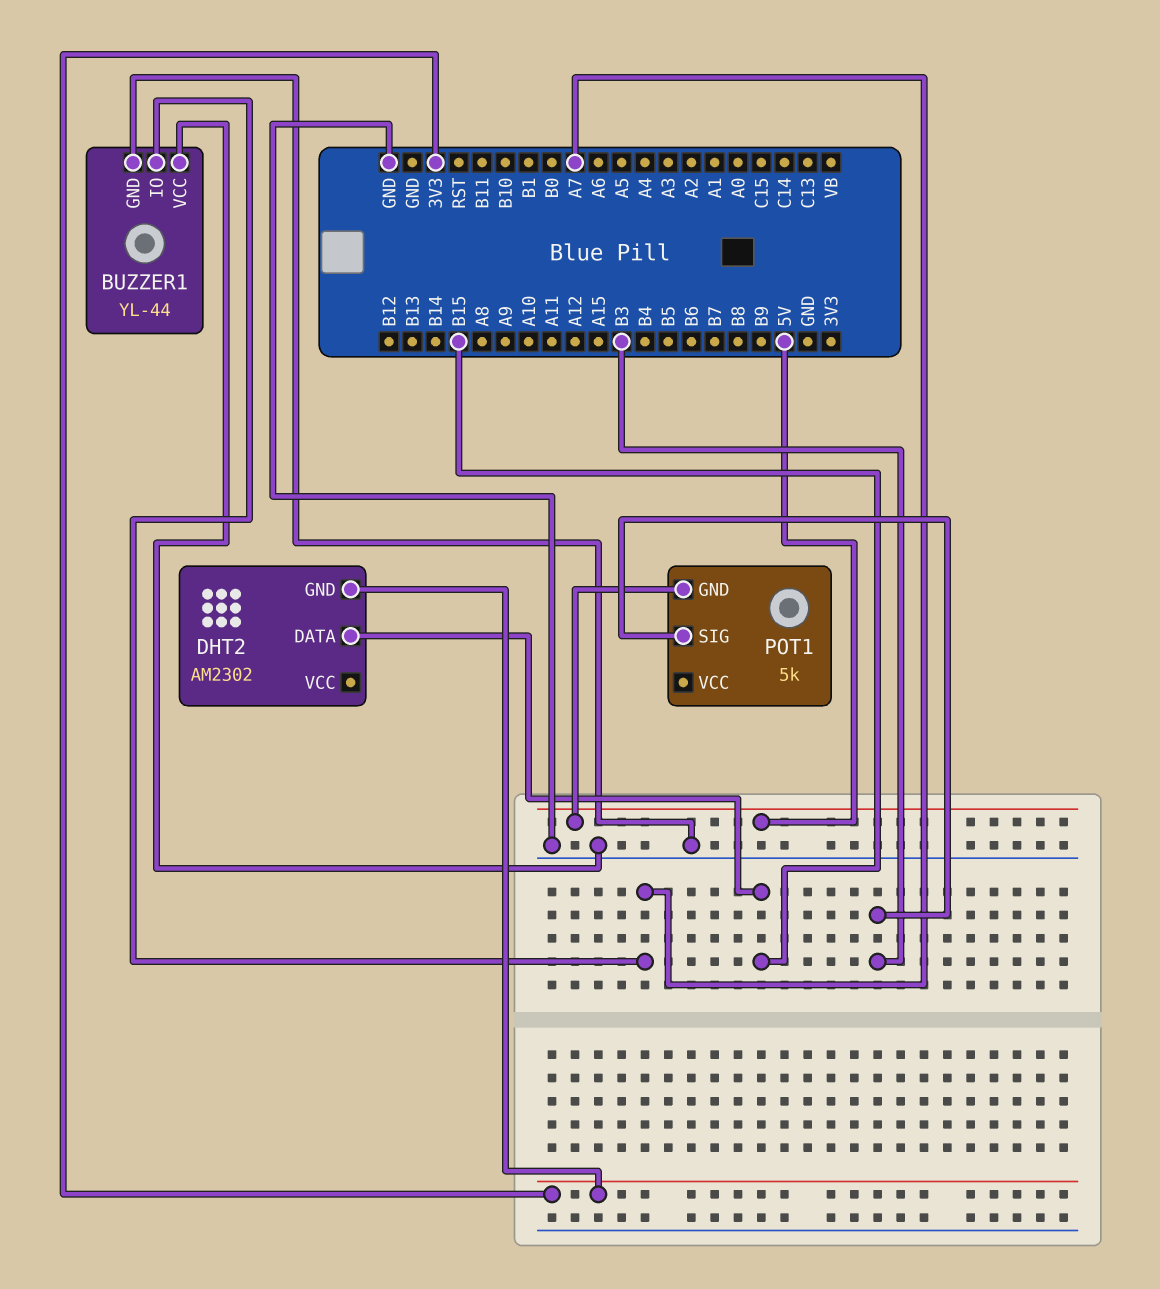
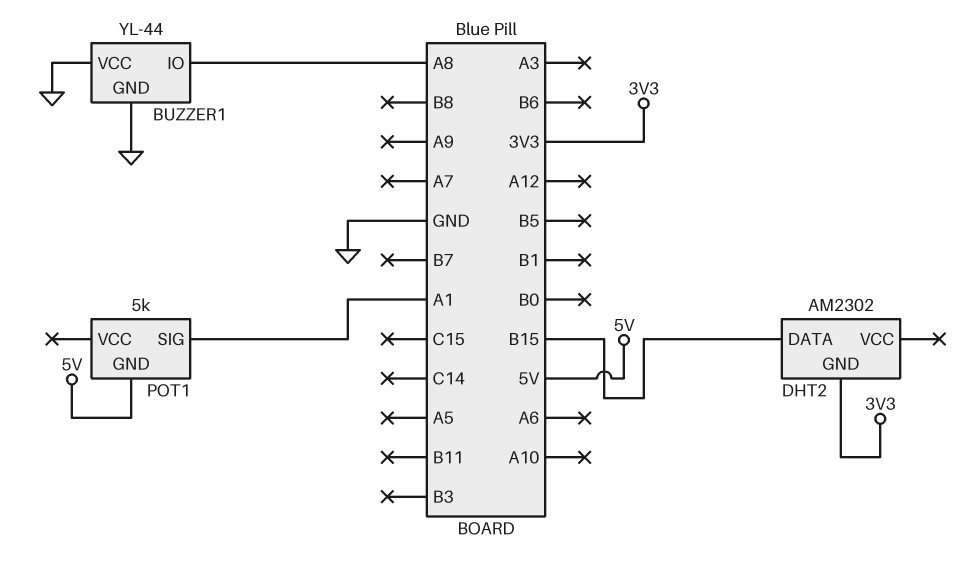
BUZZER1 pin IO: A7 -> A8
POT1 pin SIG: B3 -> A1

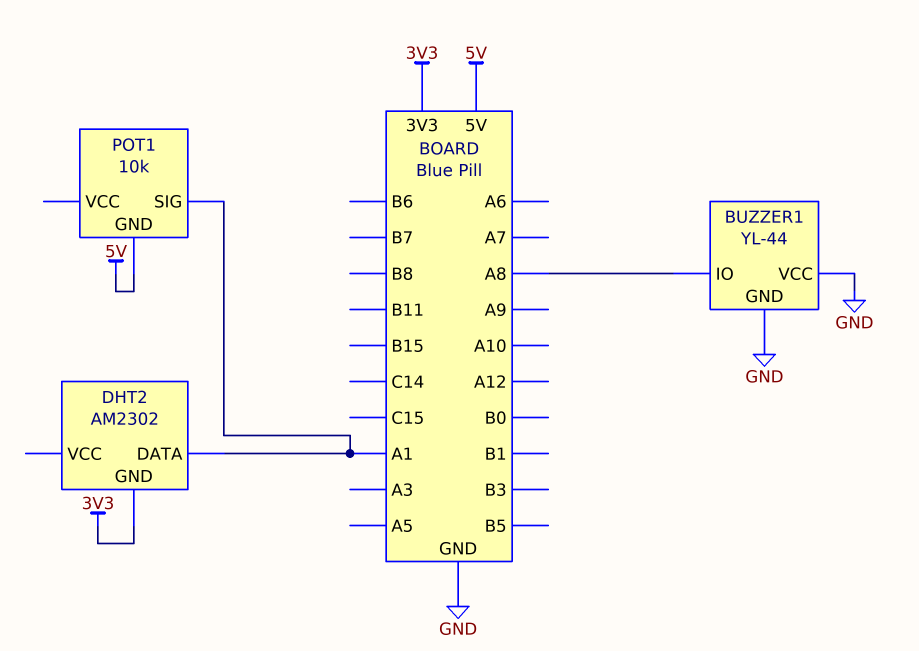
DHT2 pin DATA: B15 -> A1
POT1: 5k -> 10k

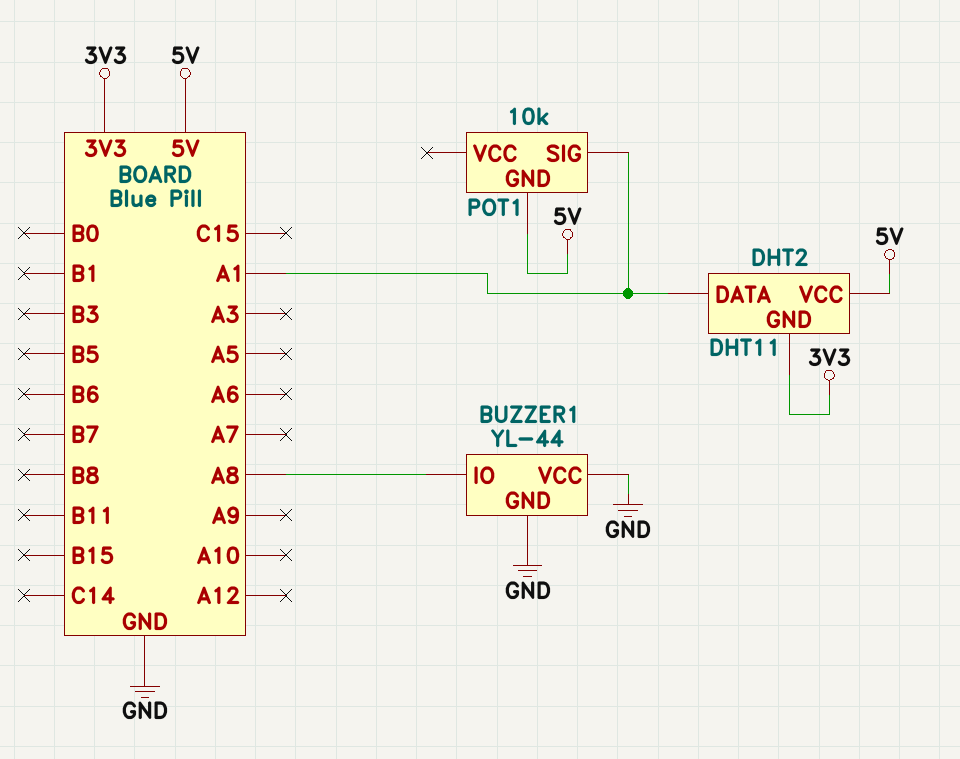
DHT2: AM2302 -> DHT11
DHT2 pin VCC: none -> 5V

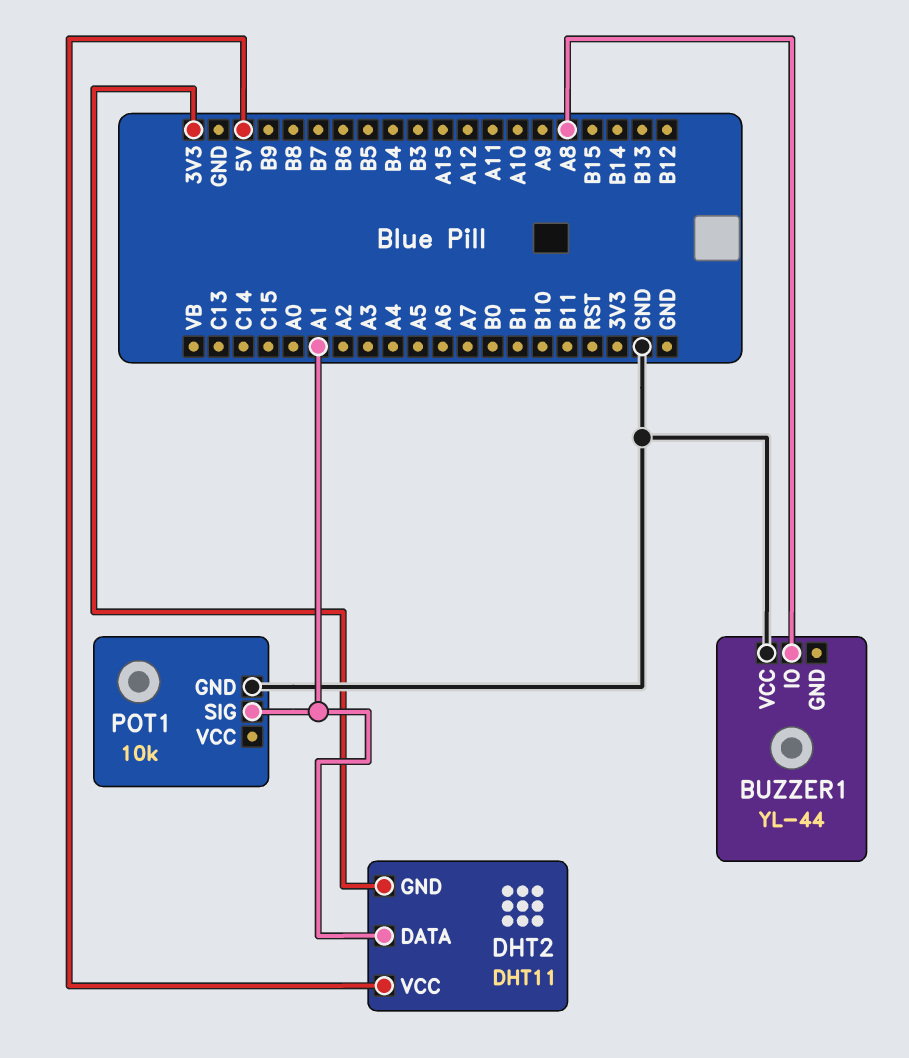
BUZZER1 pin GND: GND -> none
POT1 pin GND: 5V -> GND

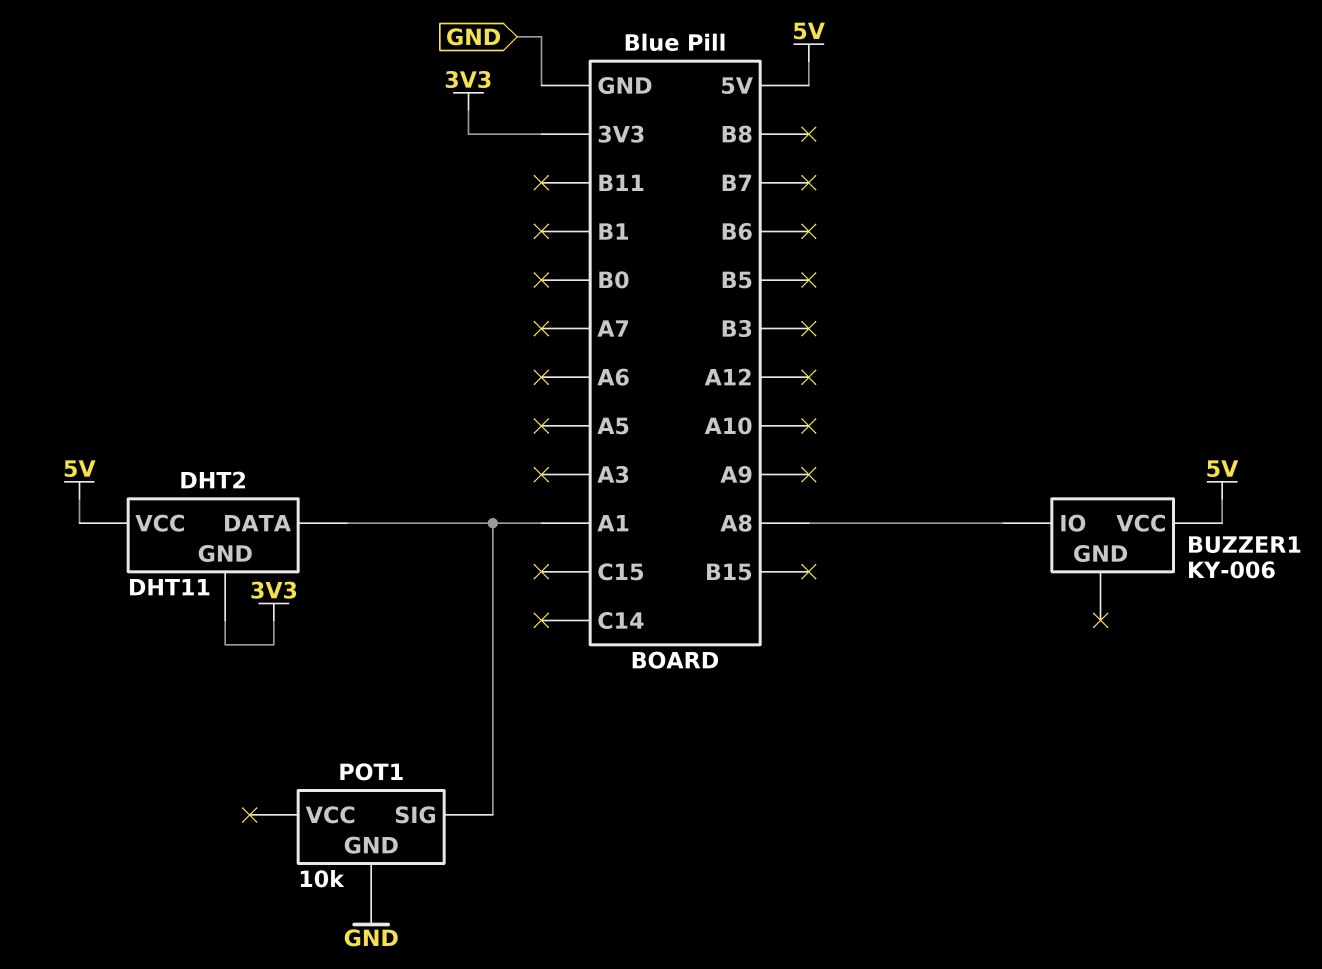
BUZZER1: YL-44 -> KY-006
BUZZER1 pin VCC: GND -> 5V

